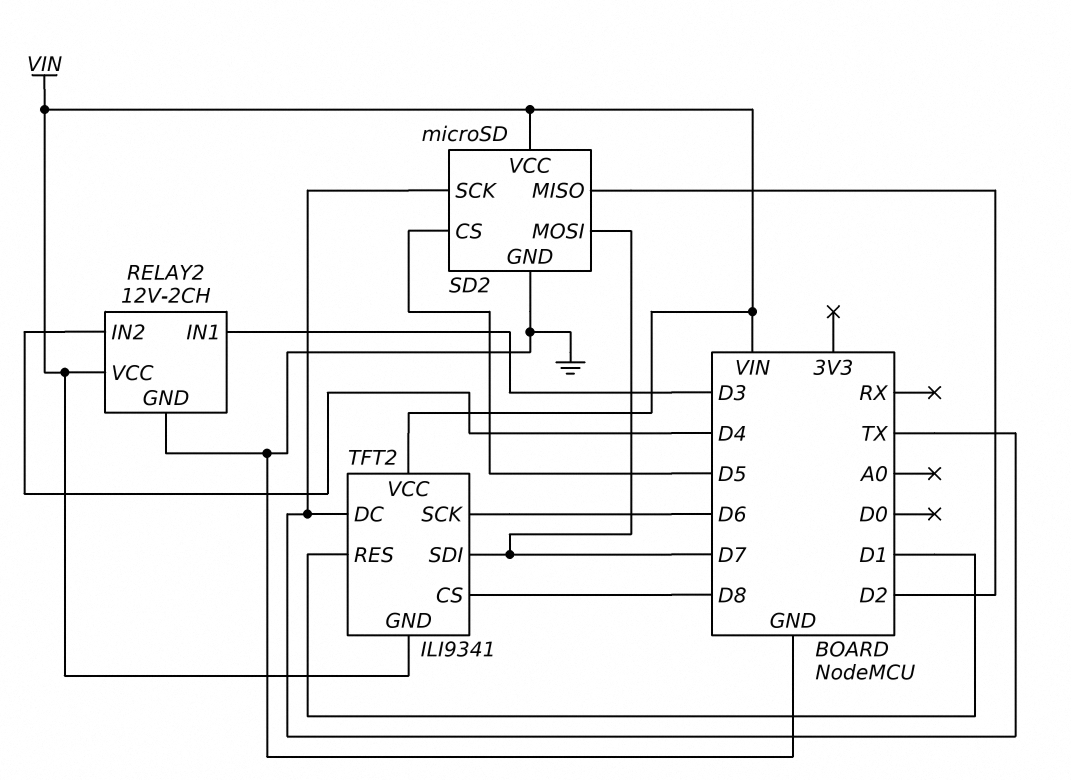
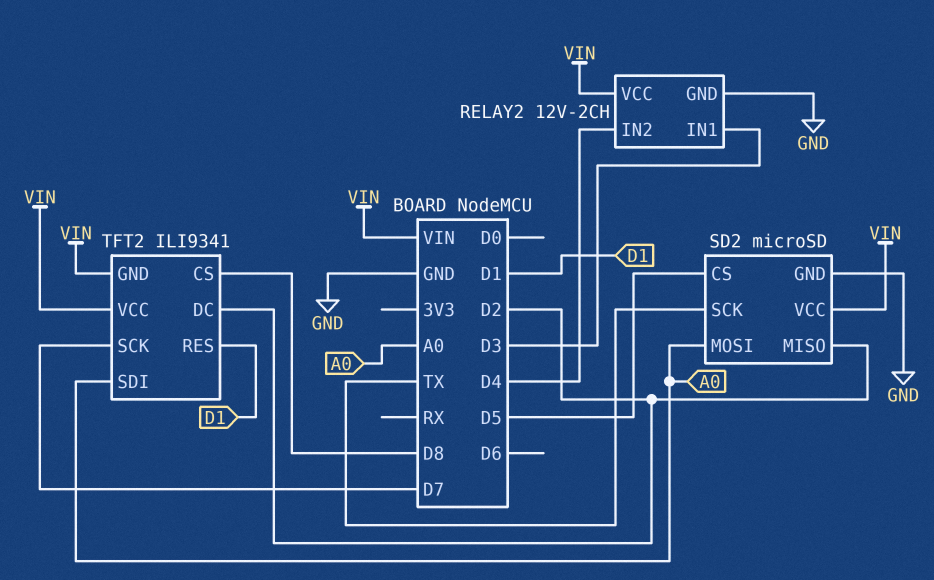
SD2 pin MOSI: D7 -> A0
TFT2 pin DC: TX -> D2
TFT2 pin SCK: D6 -> D7
TFT2 pin SDI: D7 -> A0

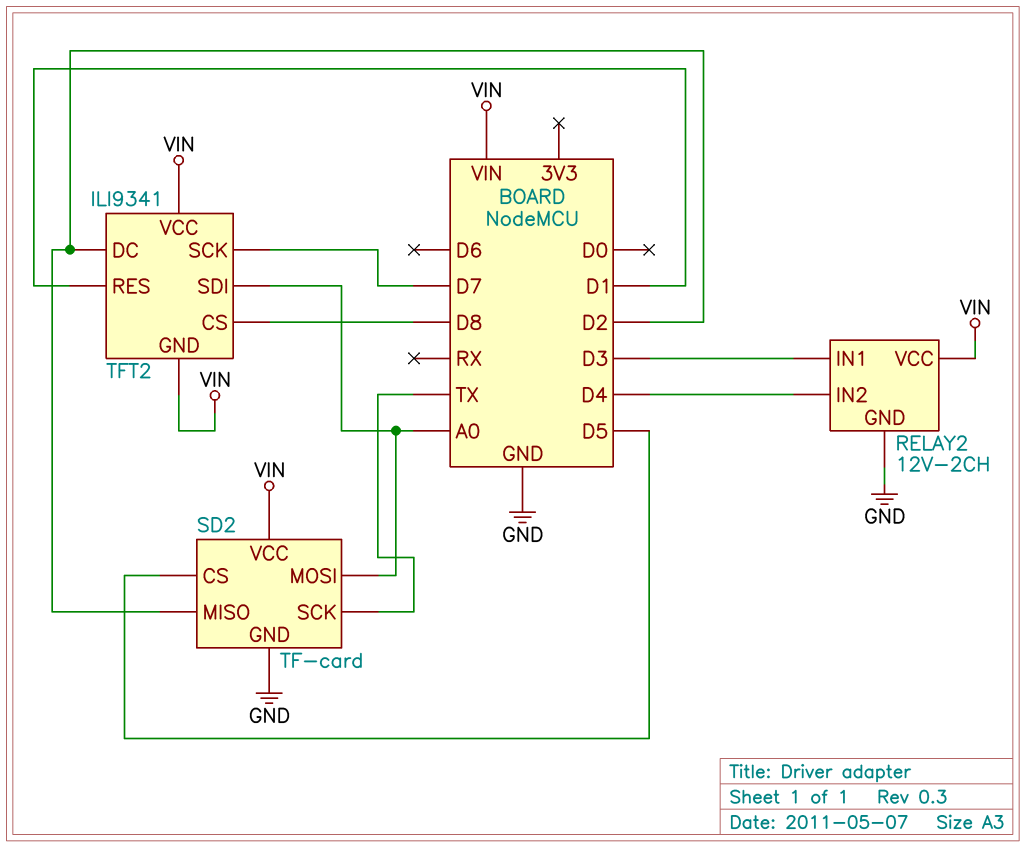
SD2: microSD -> TF-card

